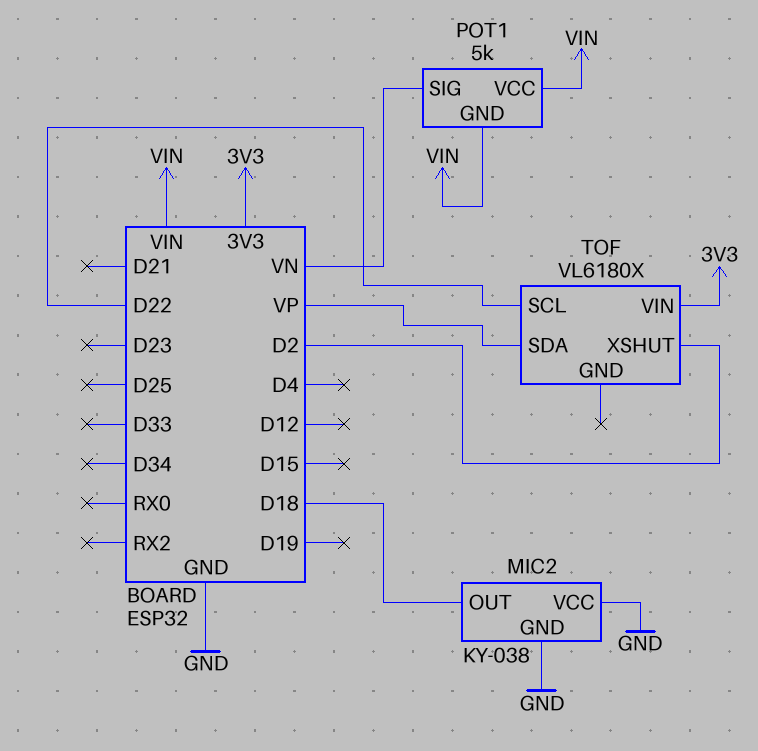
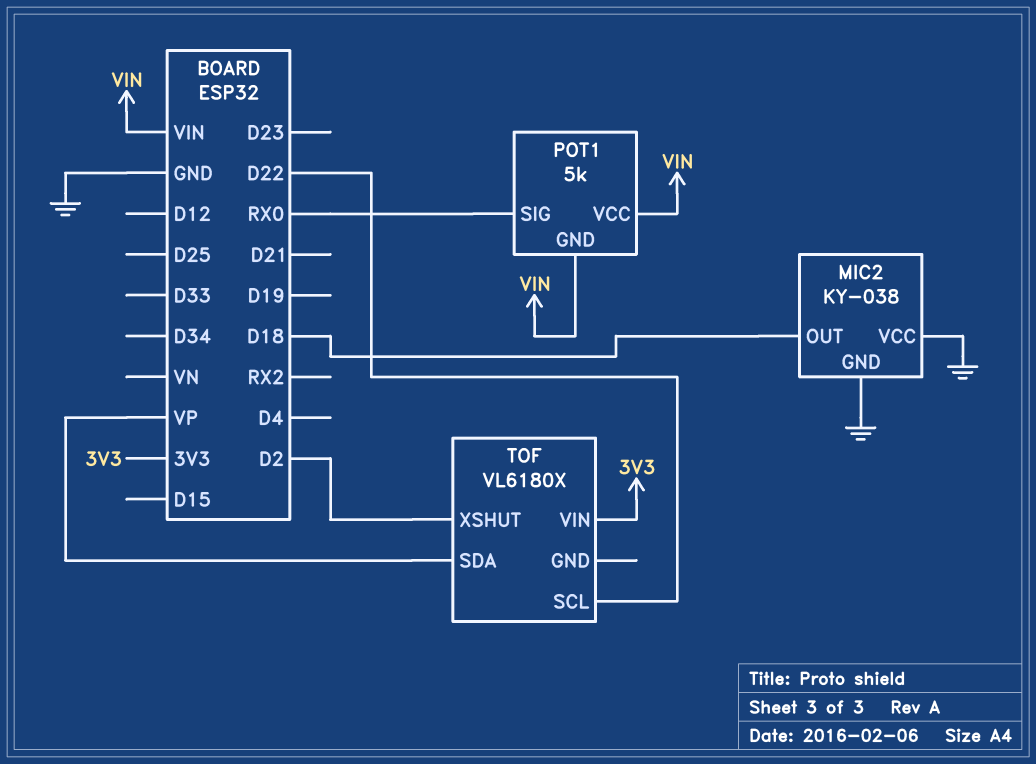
POT1 pin SIG: VN -> RX0

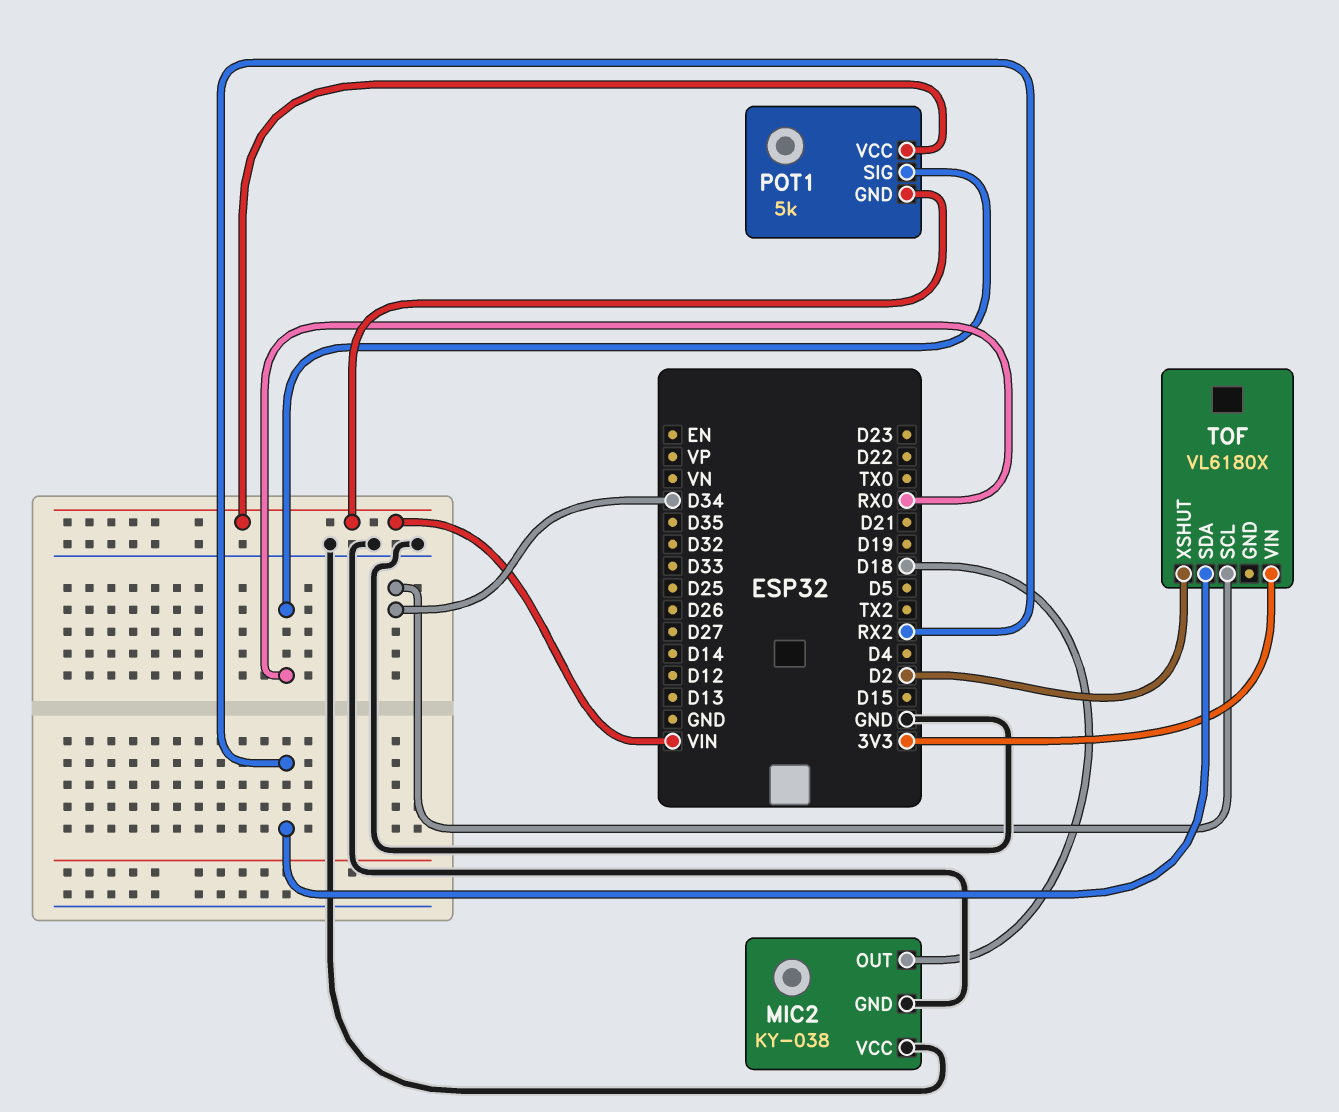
TOF pin SCL: D22 -> D34
TOF pin SDA: VP -> RX2

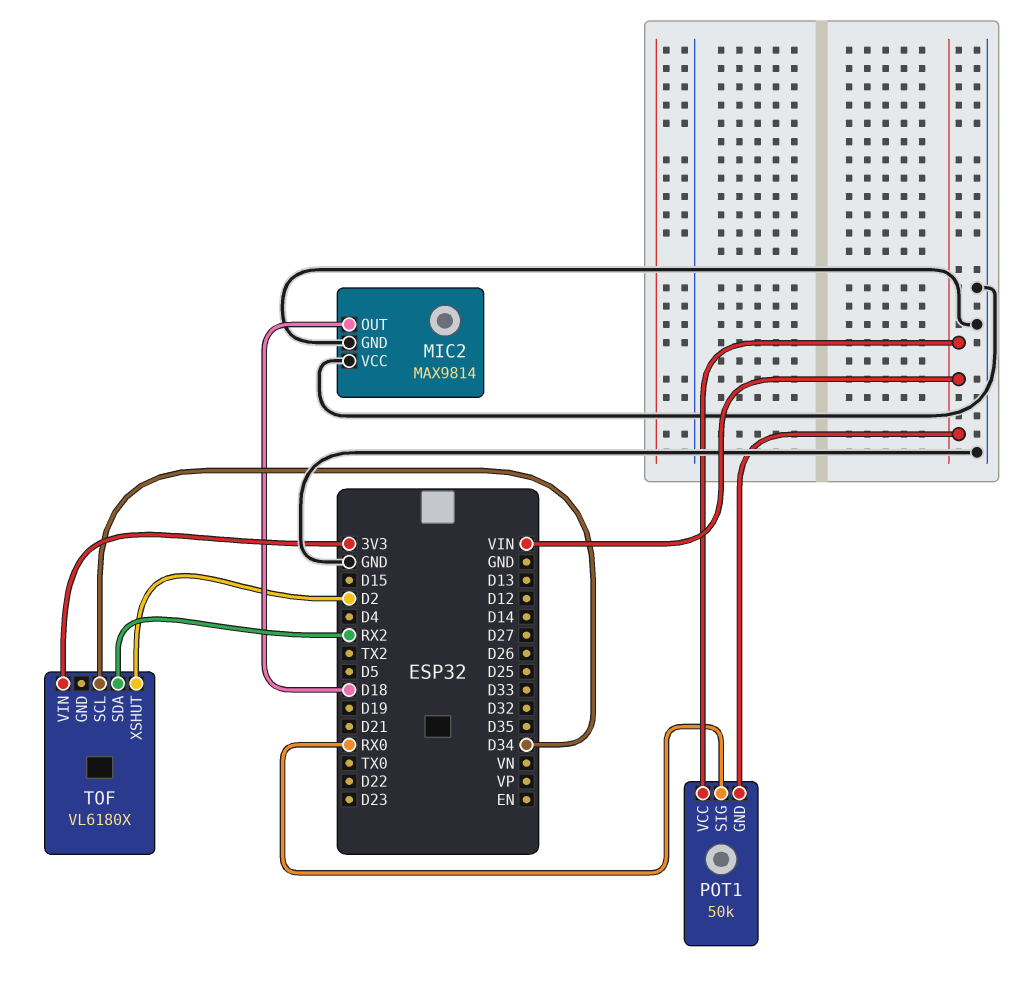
MIC2: KY-038 -> MAX9814
POT1: 5k -> 50k

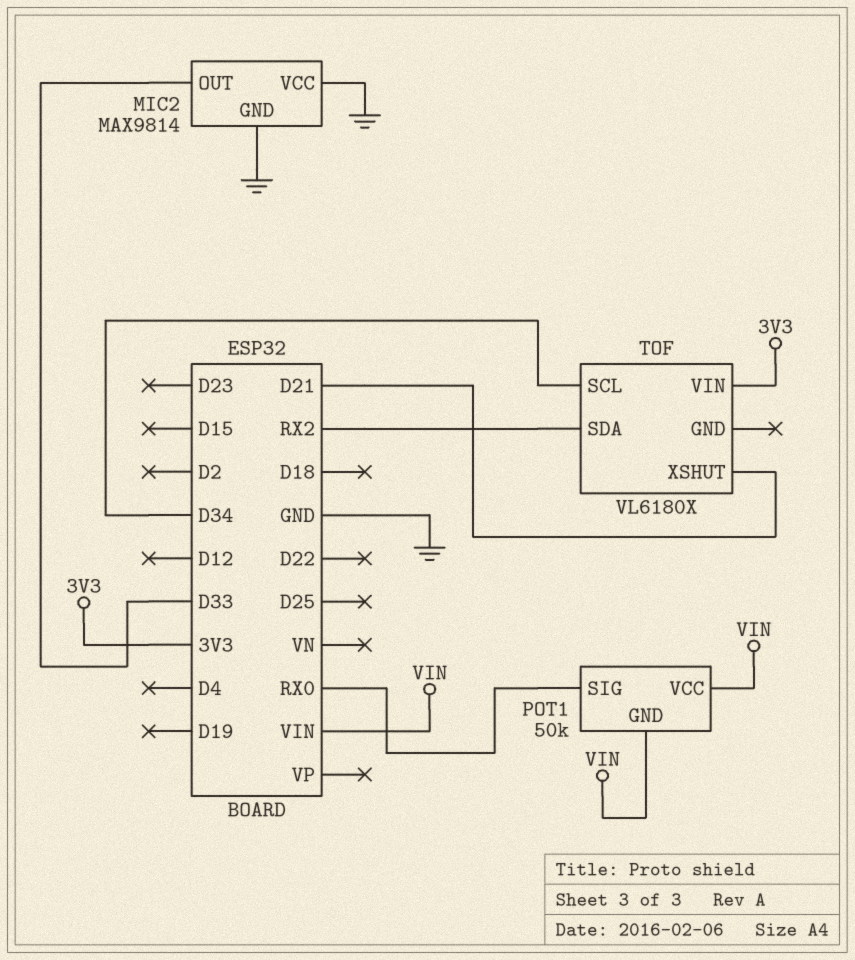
MIC2 pin OUT: D18 -> D33
TOF pin XSHUT: D2 -> D21

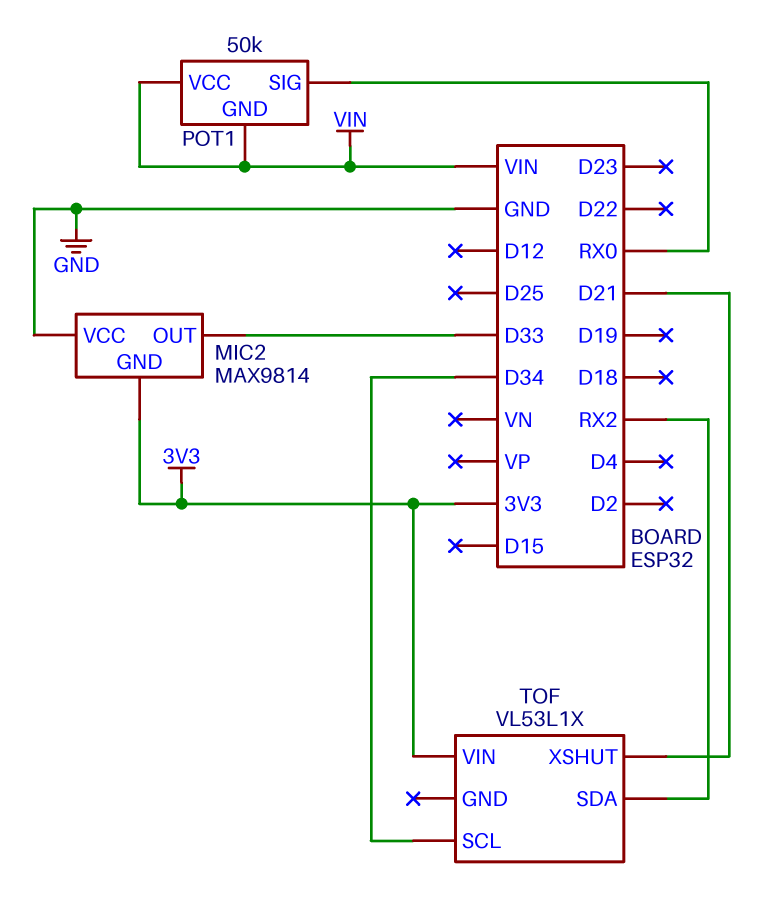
MIC2 pin GND: GND -> 3V3
TOF: VL6180X -> VL53L1X

